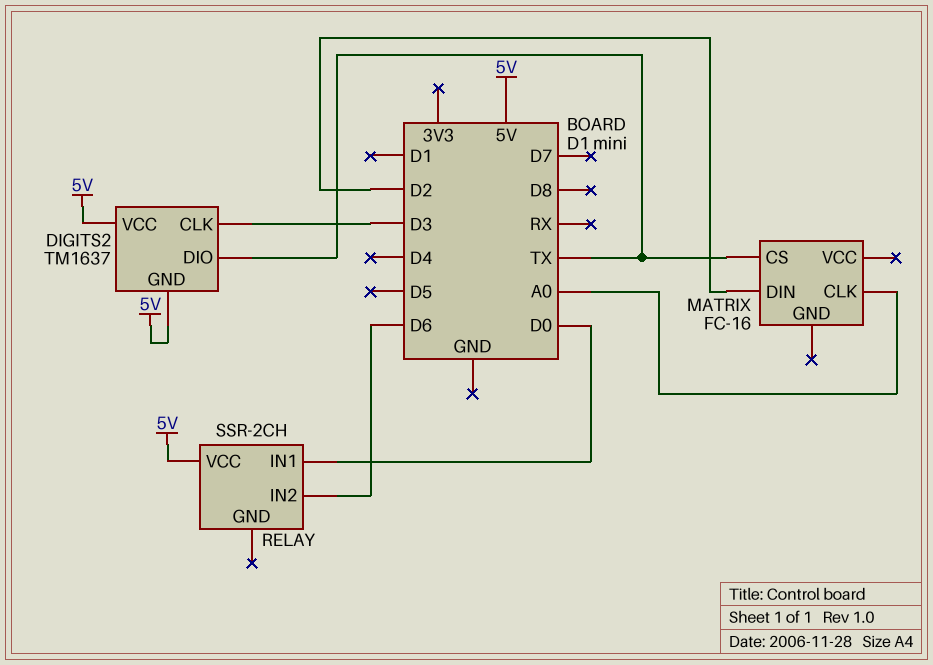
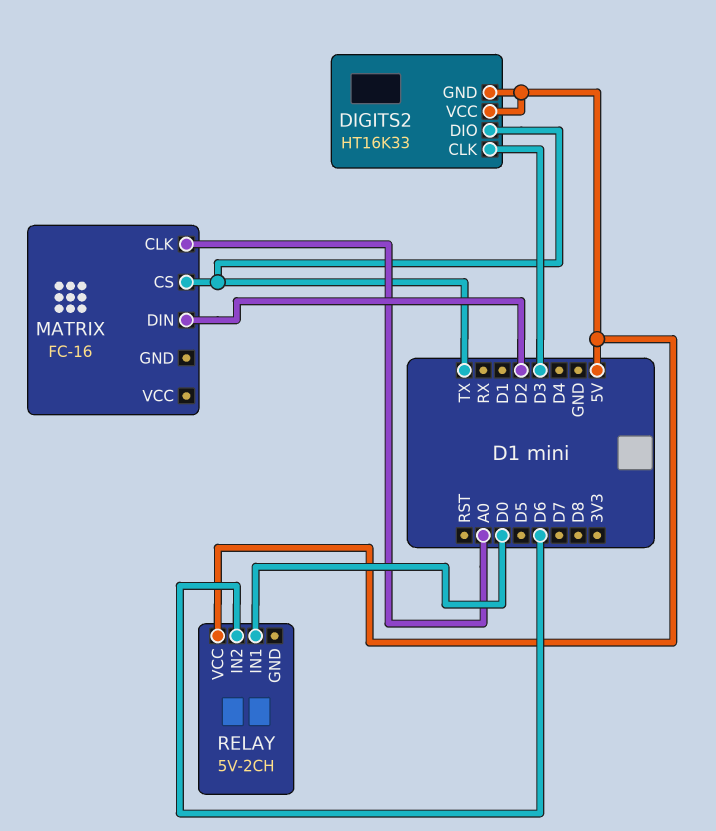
DIGITS2: TM1637 -> HT16K33
RELAY: SSR-2CH -> 5V-2CH

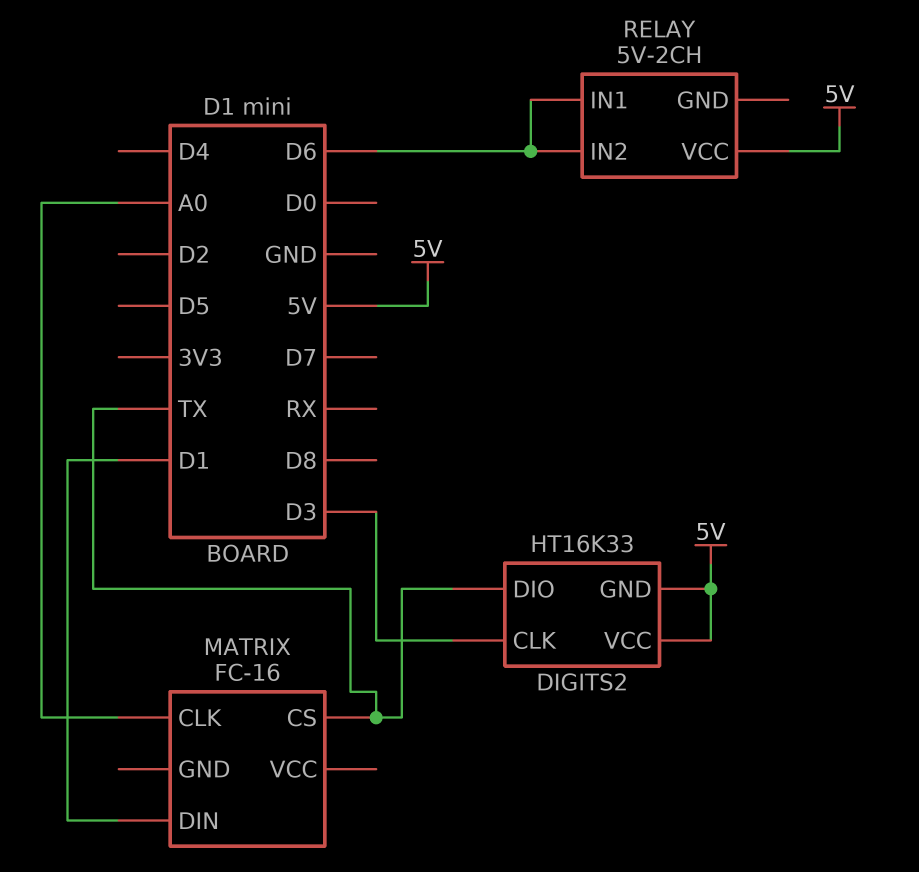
MATRIX pin DIN: D2 -> D1
RELAY pin IN1: D0 -> D6

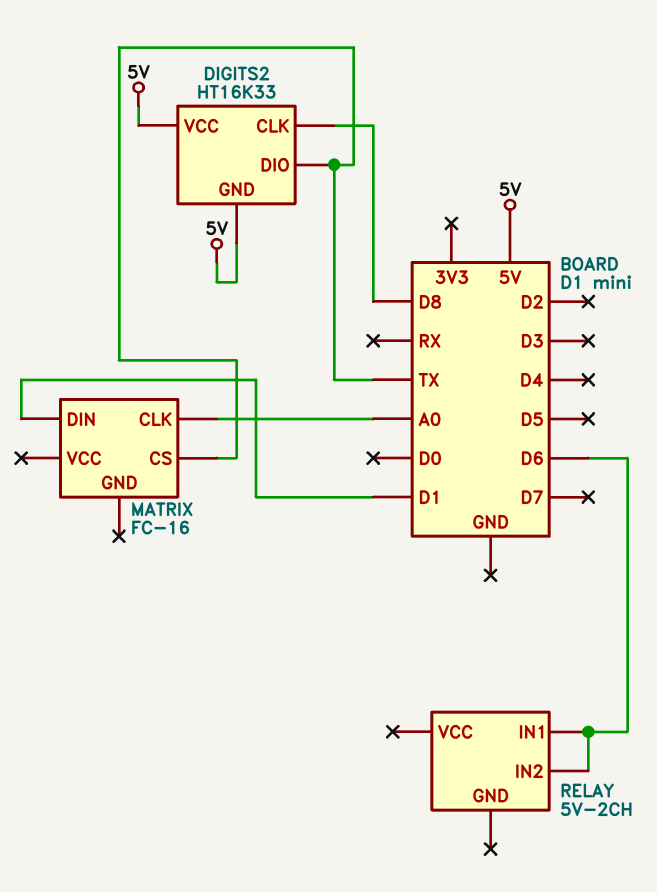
DIGITS2 pin CLK: D3 -> D8
RELAY pin VCC: 5V -> none

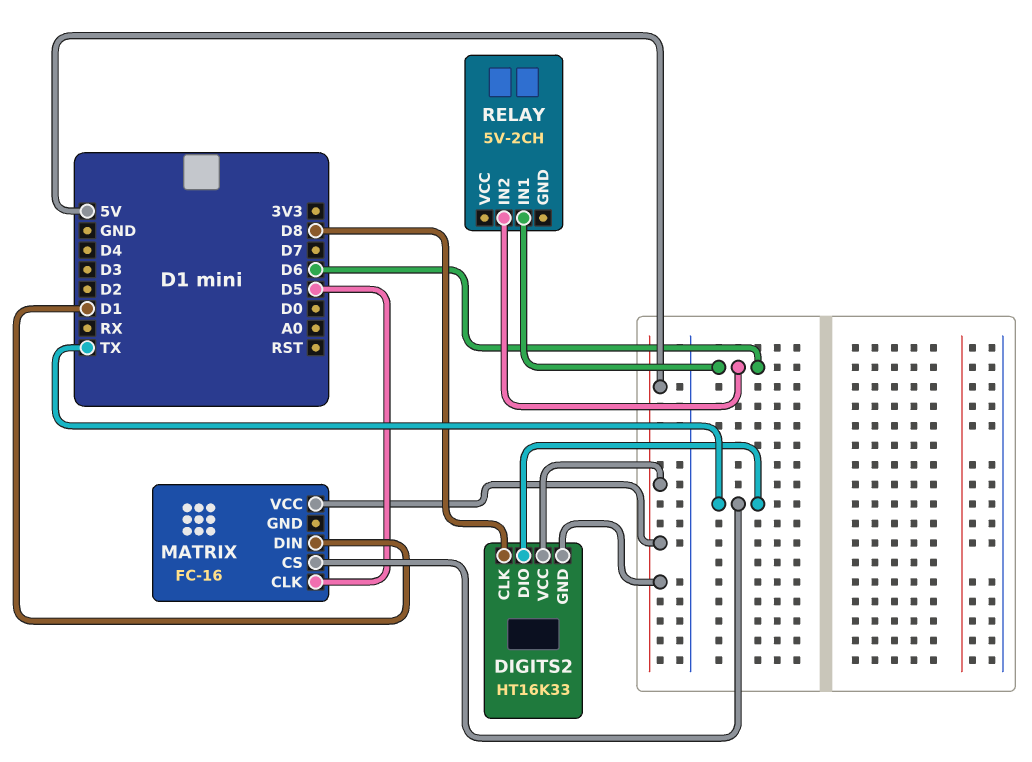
MATRIX pin CLK: A0 -> D5
MATRIX pin VCC: none -> 5V

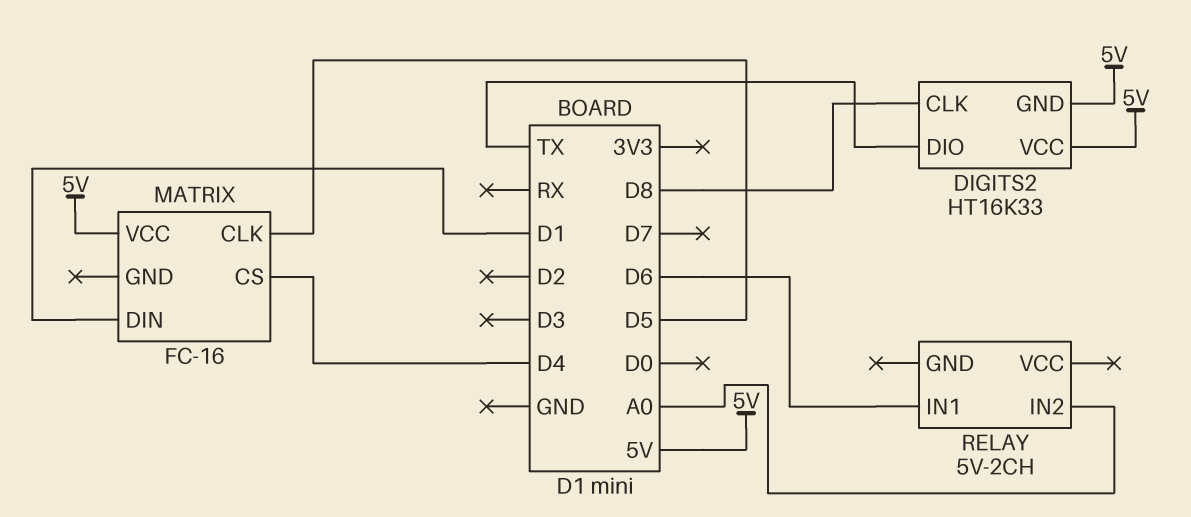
MATRIX pin CS: TX -> D4
RELAY pin IN2: D6 -> A0

